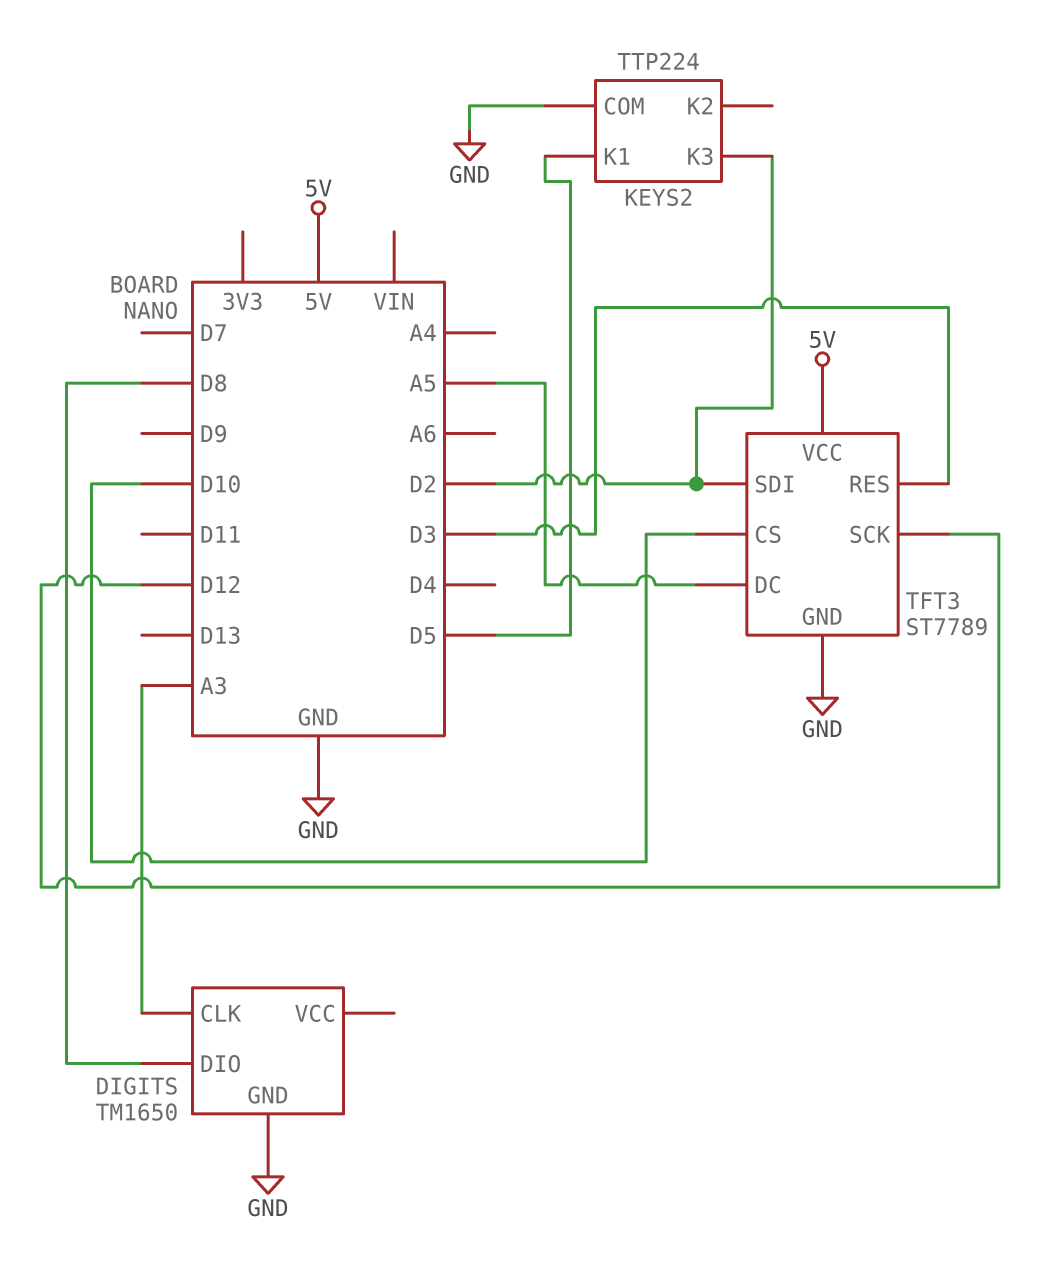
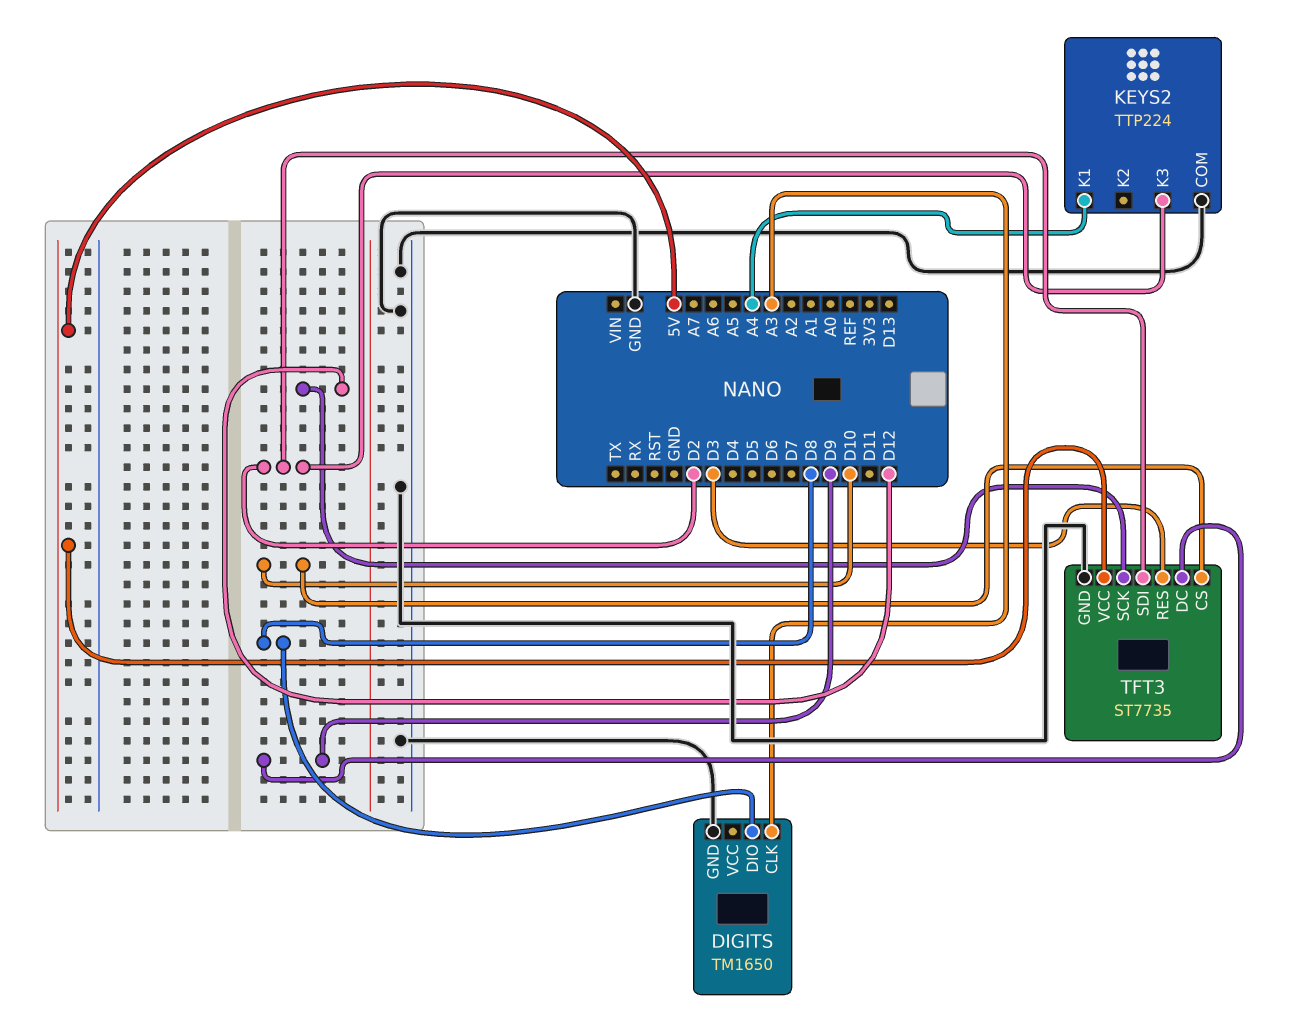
KEYS2 pin K1: D5 -> A4
TFT3: ST7789 -> ST7735
TFT3 pin DC: A5 -> D9

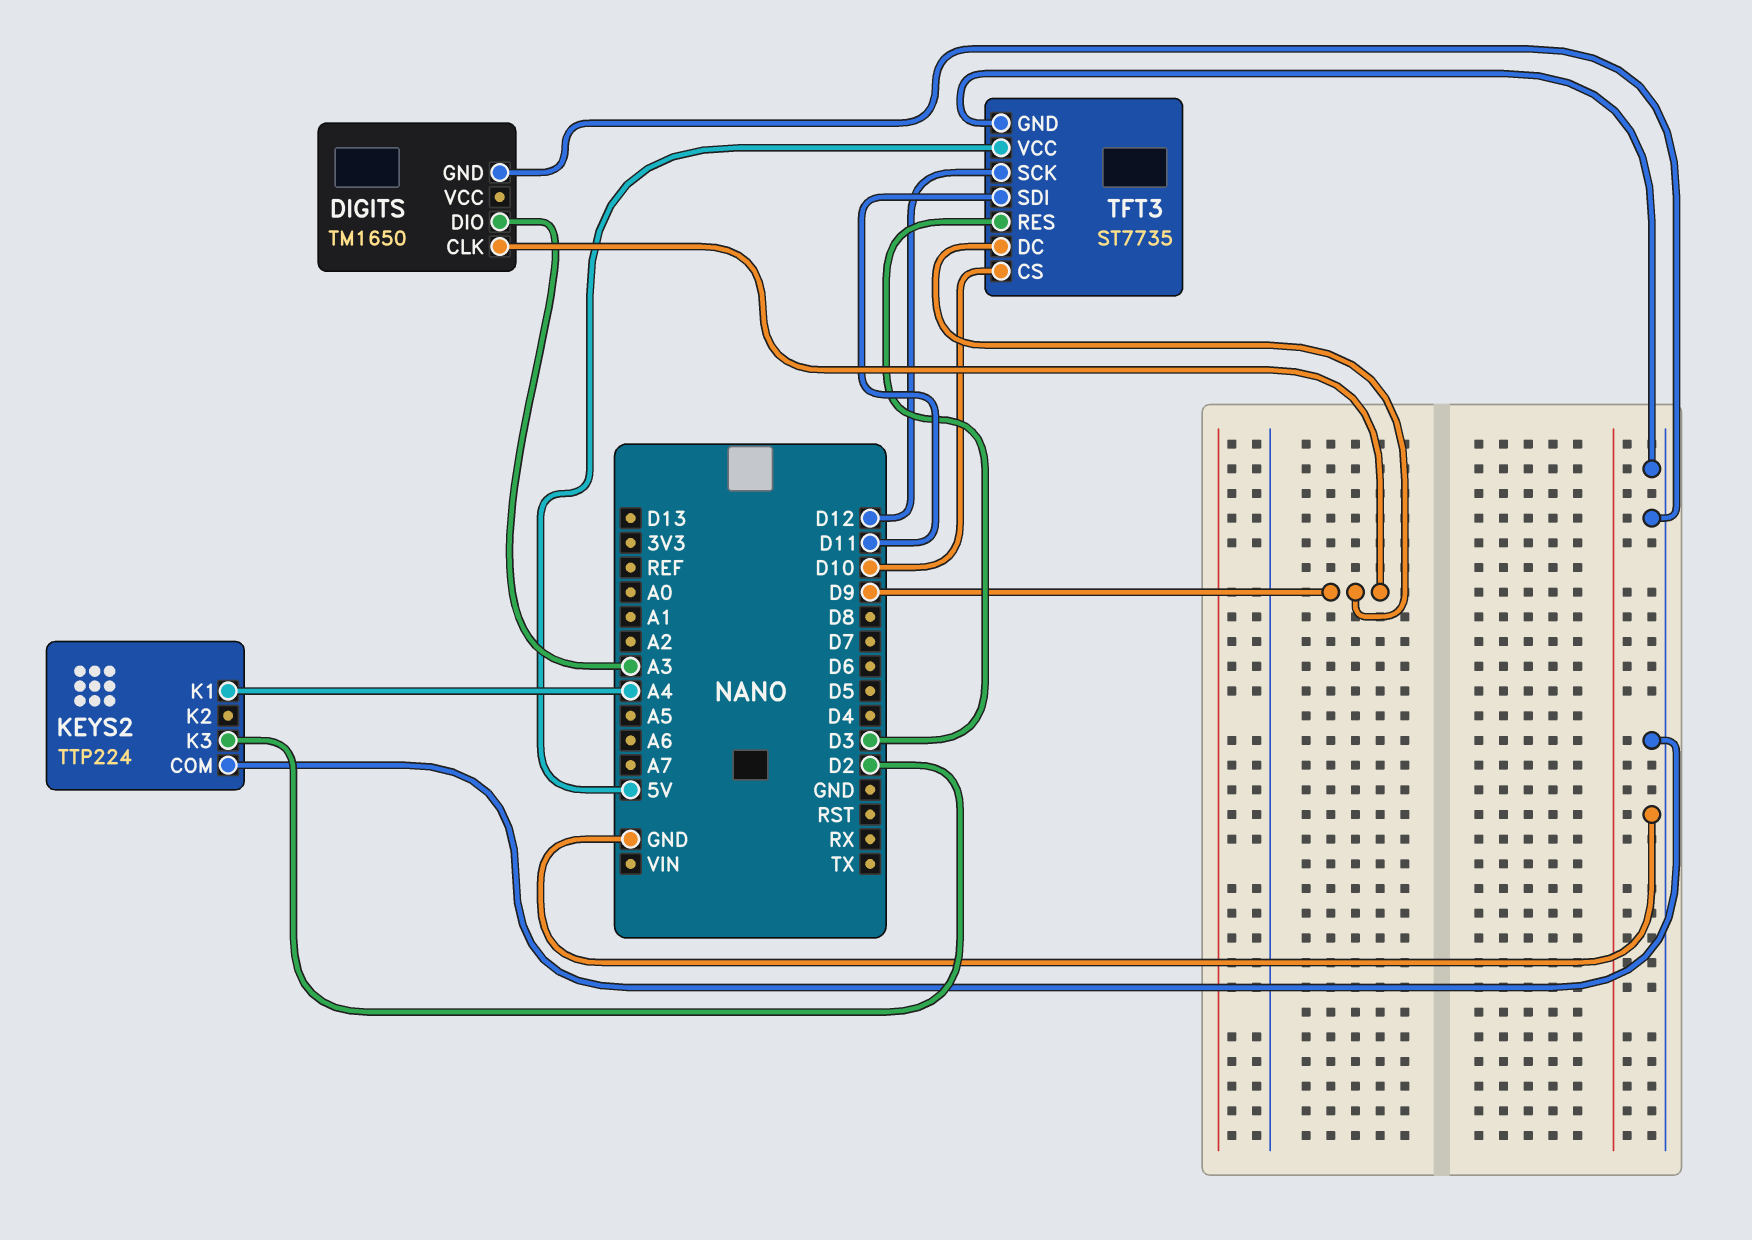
DIGITS pin CLK: A3 -> D9
DIGITS pin DIO: D8 -> A3
TFT3 pin SDI: D2 -> D11

